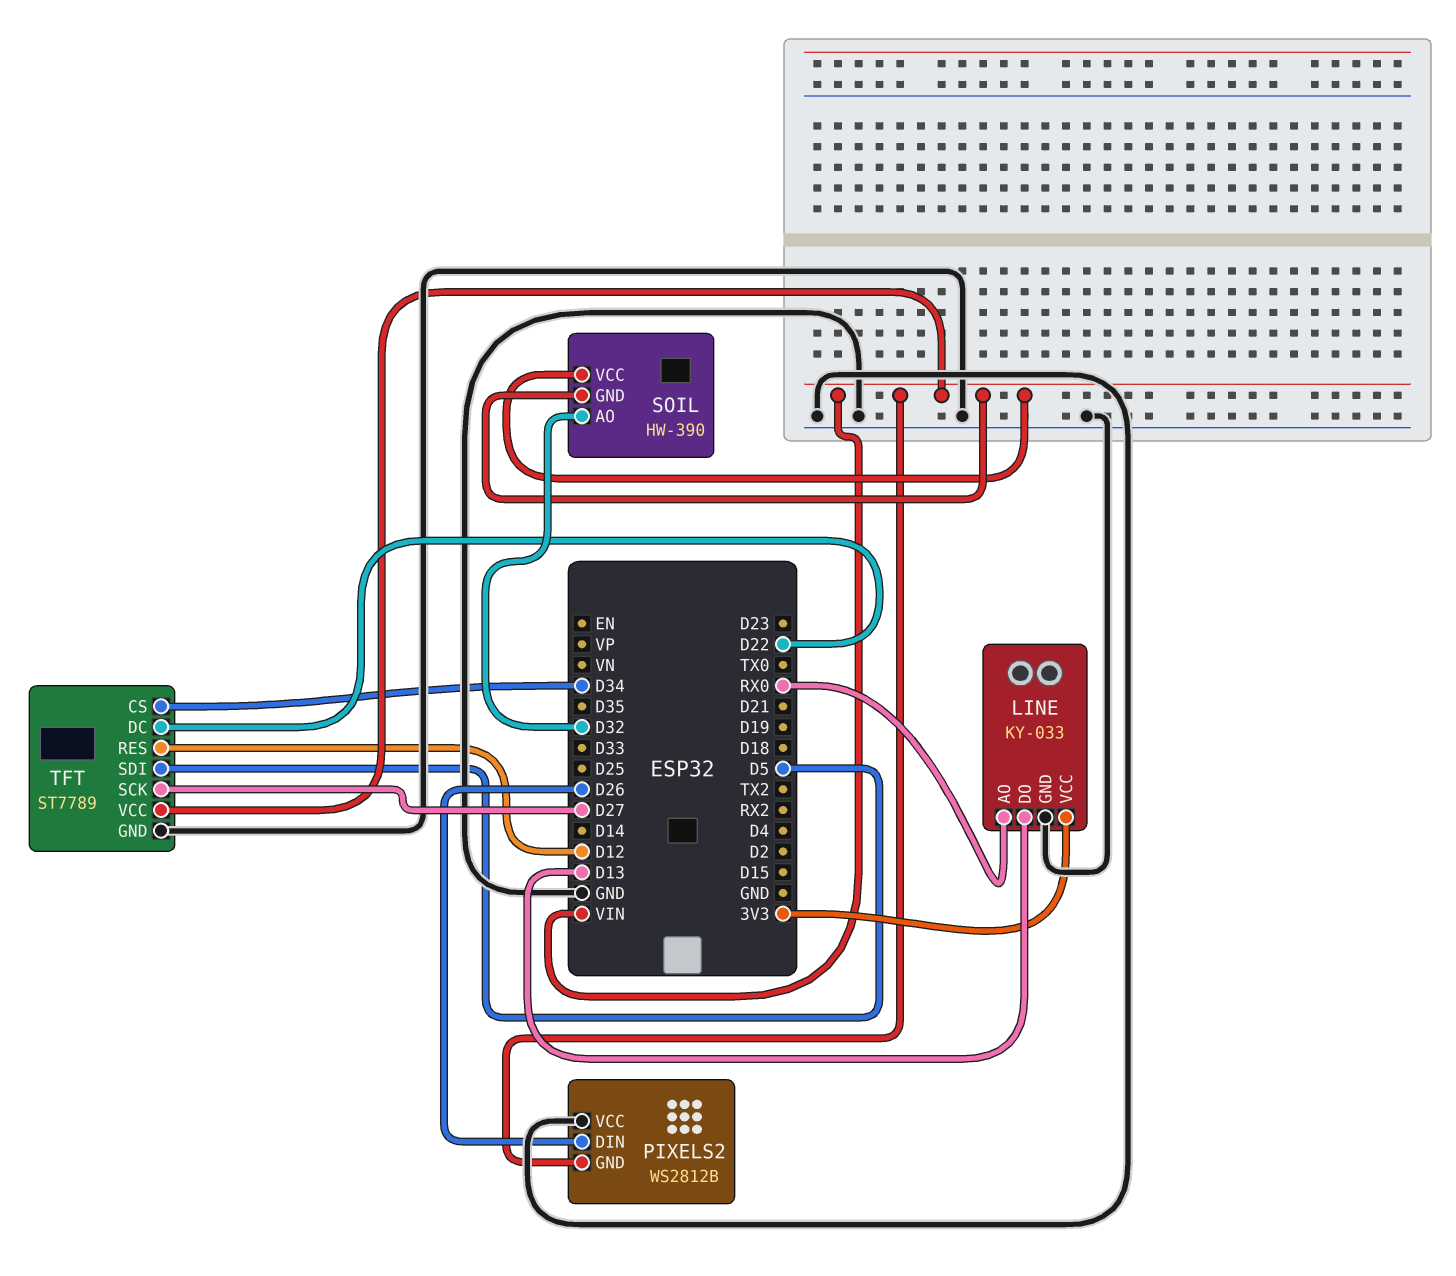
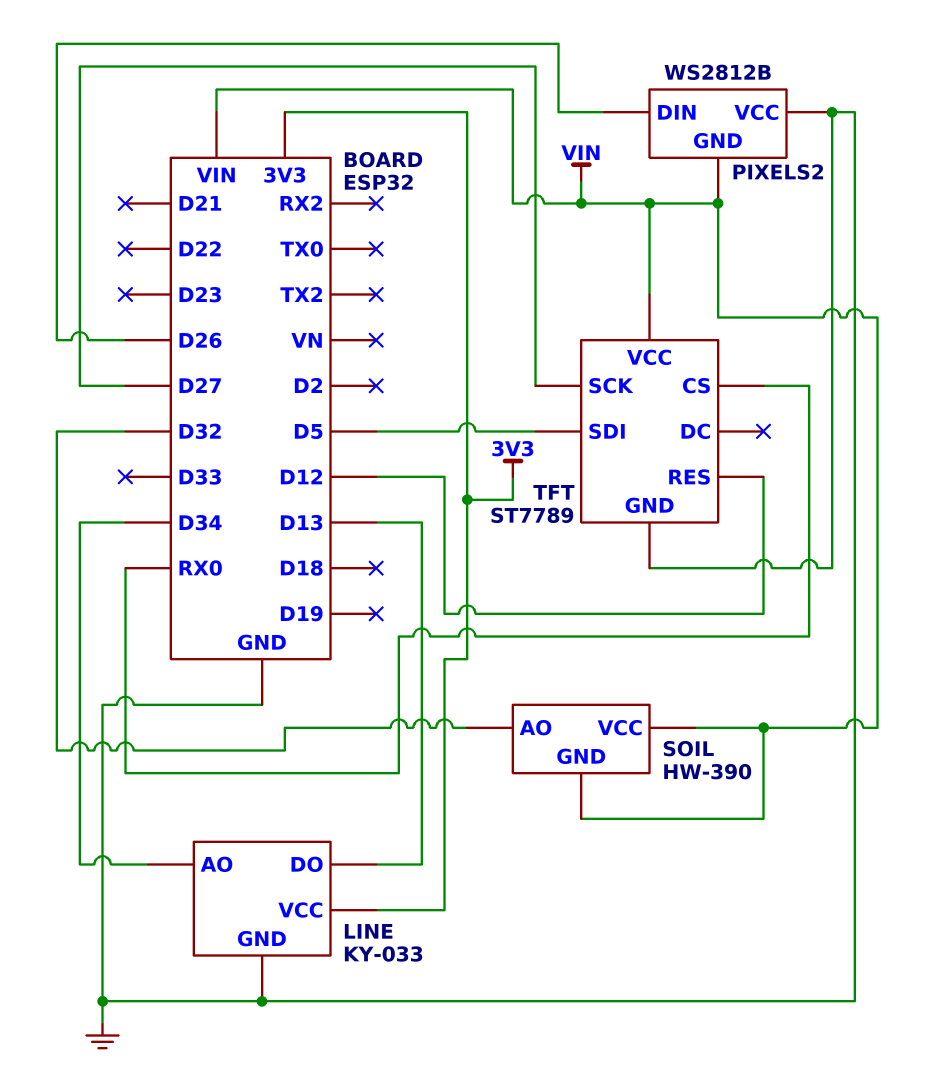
LINE pin AO: RX0 -> D34
TFT pin CS: D34 -> RX0
TFT pin DC: D22 -> none

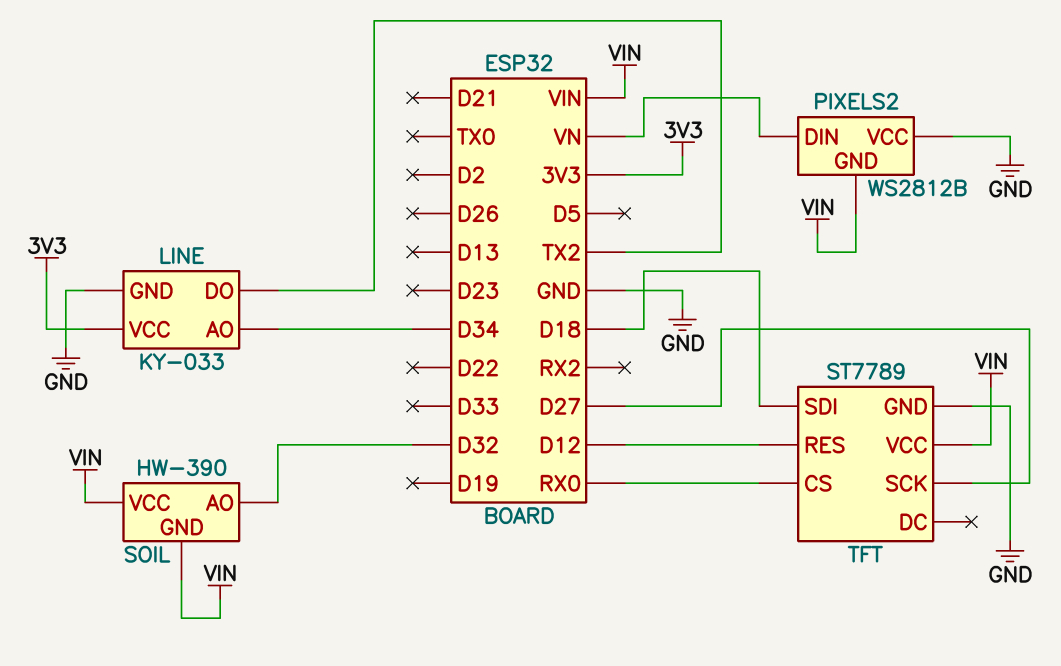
LINE pin DO: D13 -> TX2
PIXELS2 pin DIN: D26 -> VN
TFT pin SDI: D5 -> D18

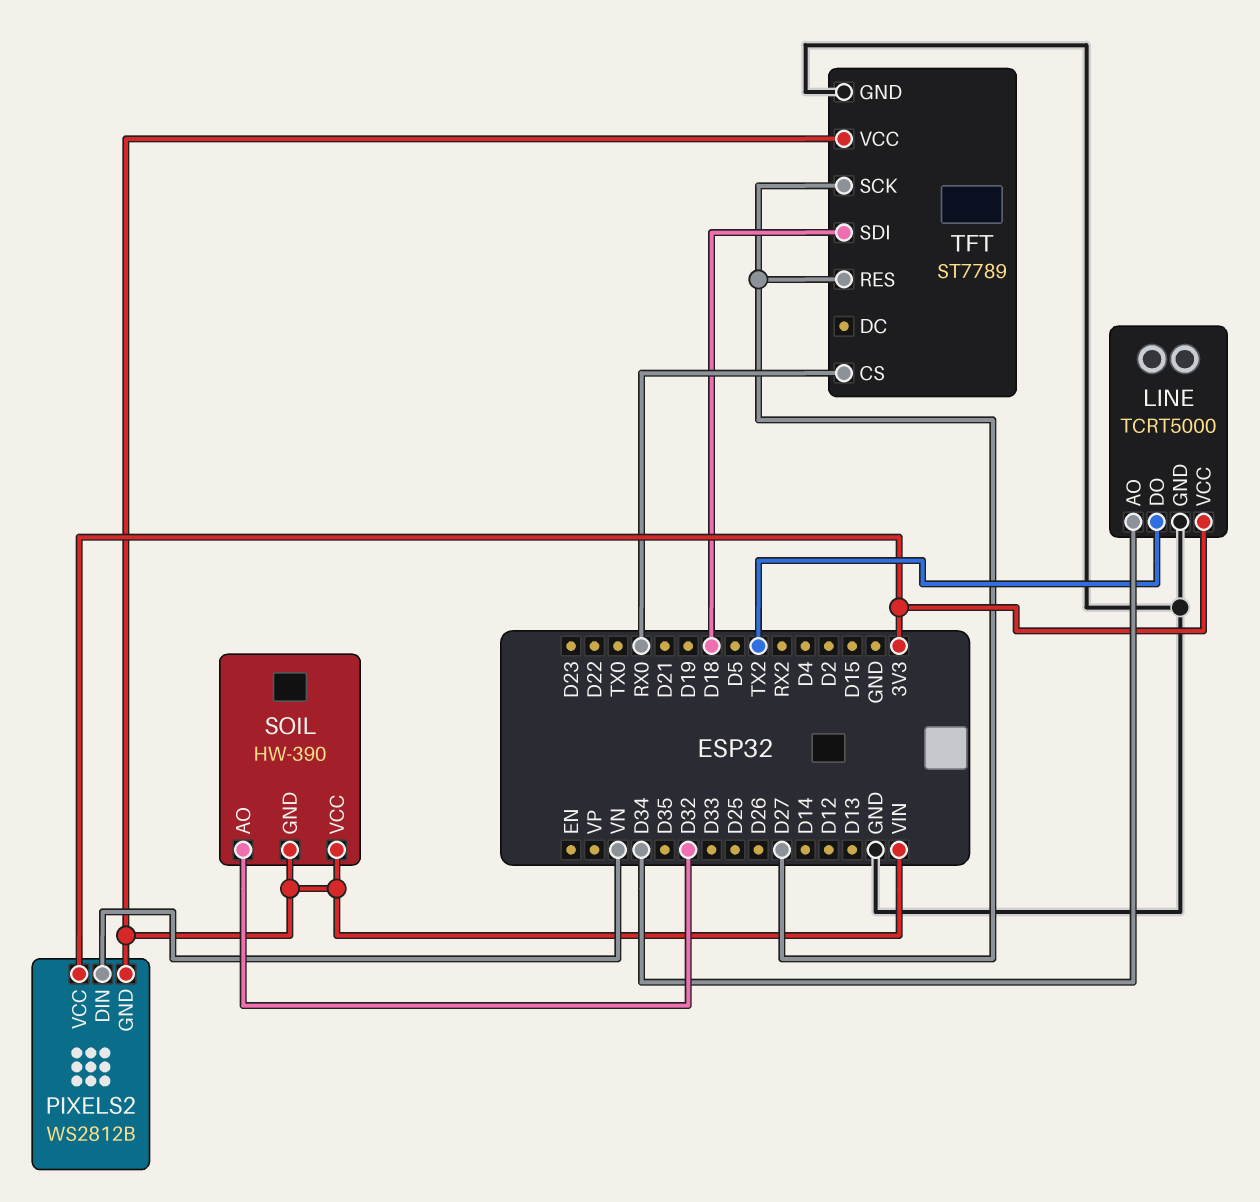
LINE: KY-033 -> TCRT5000
PIXELS2 pin VCC: GND -> 3V3
TFT pin RES: D12 -> D27

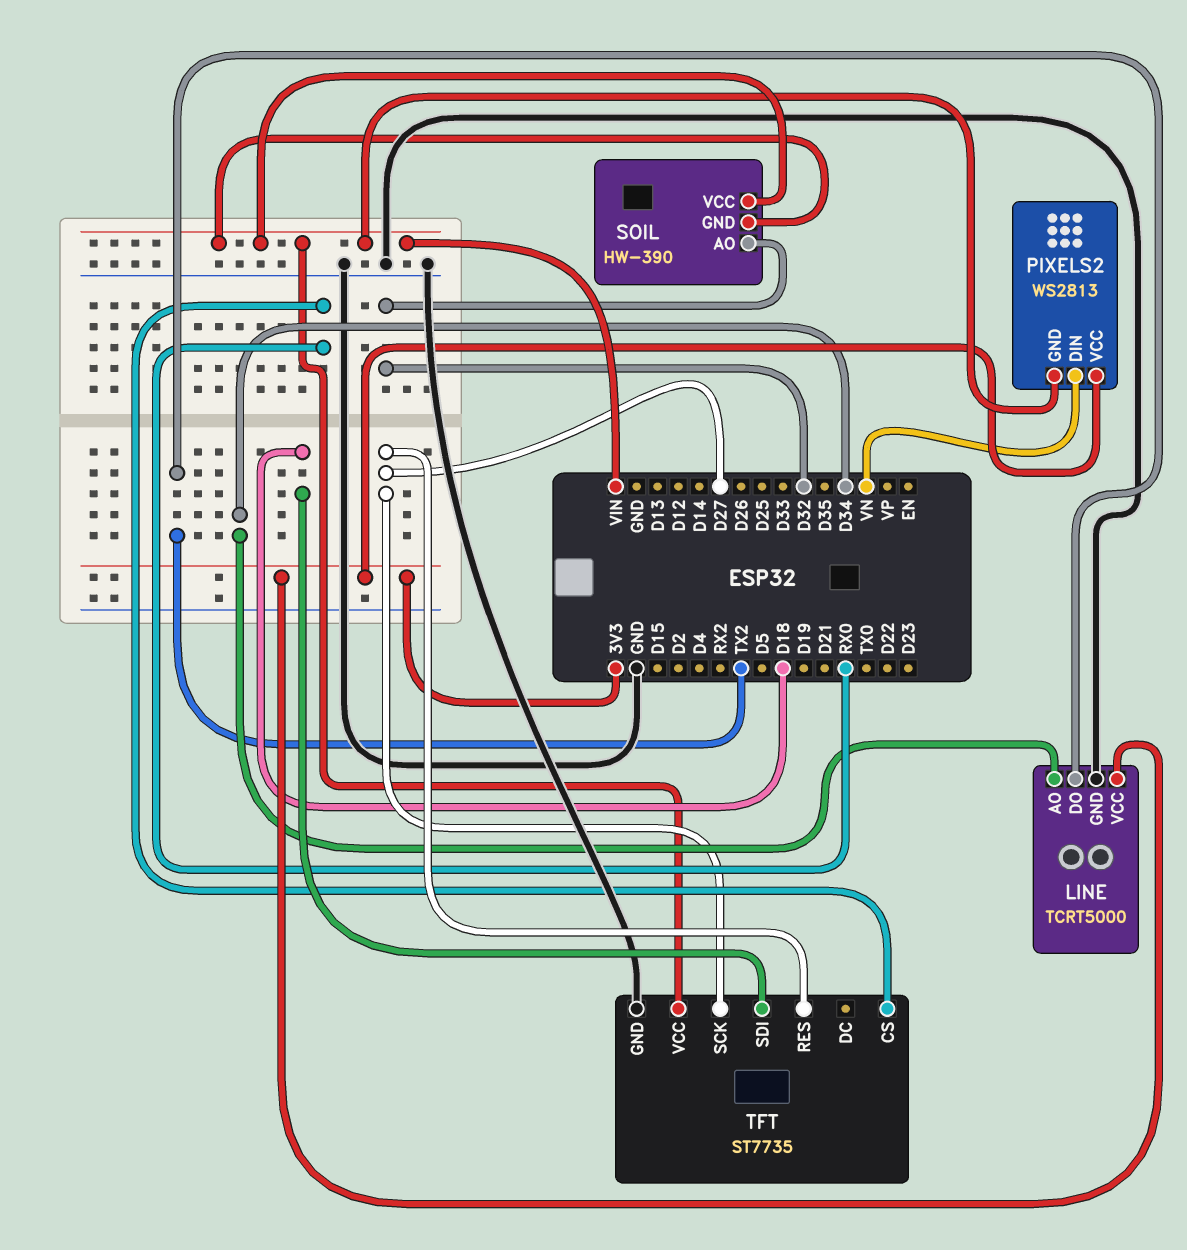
PIXELS2: WS2812B -> WS2813
TFT: ST7789 -> ST7735

